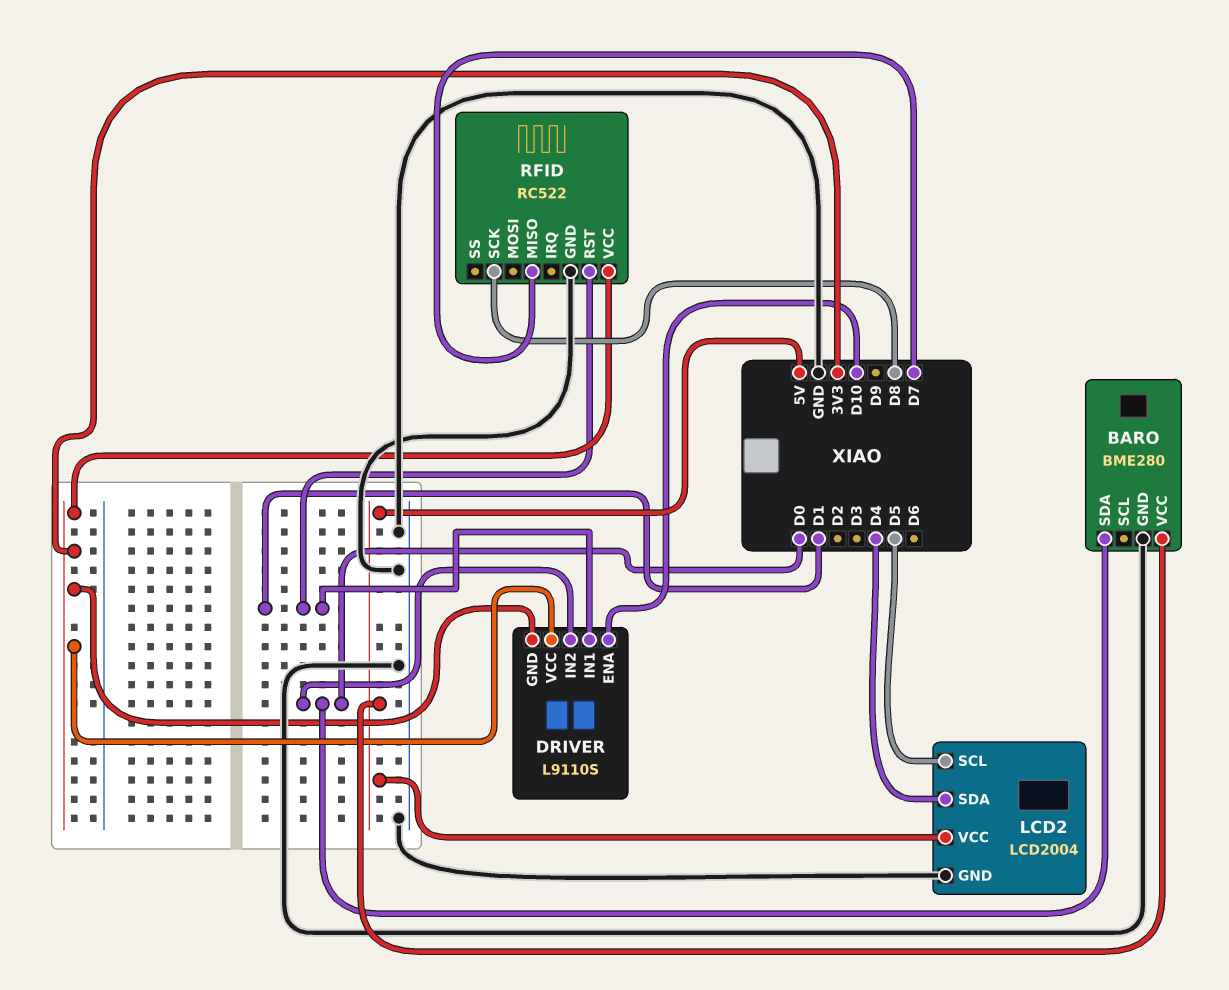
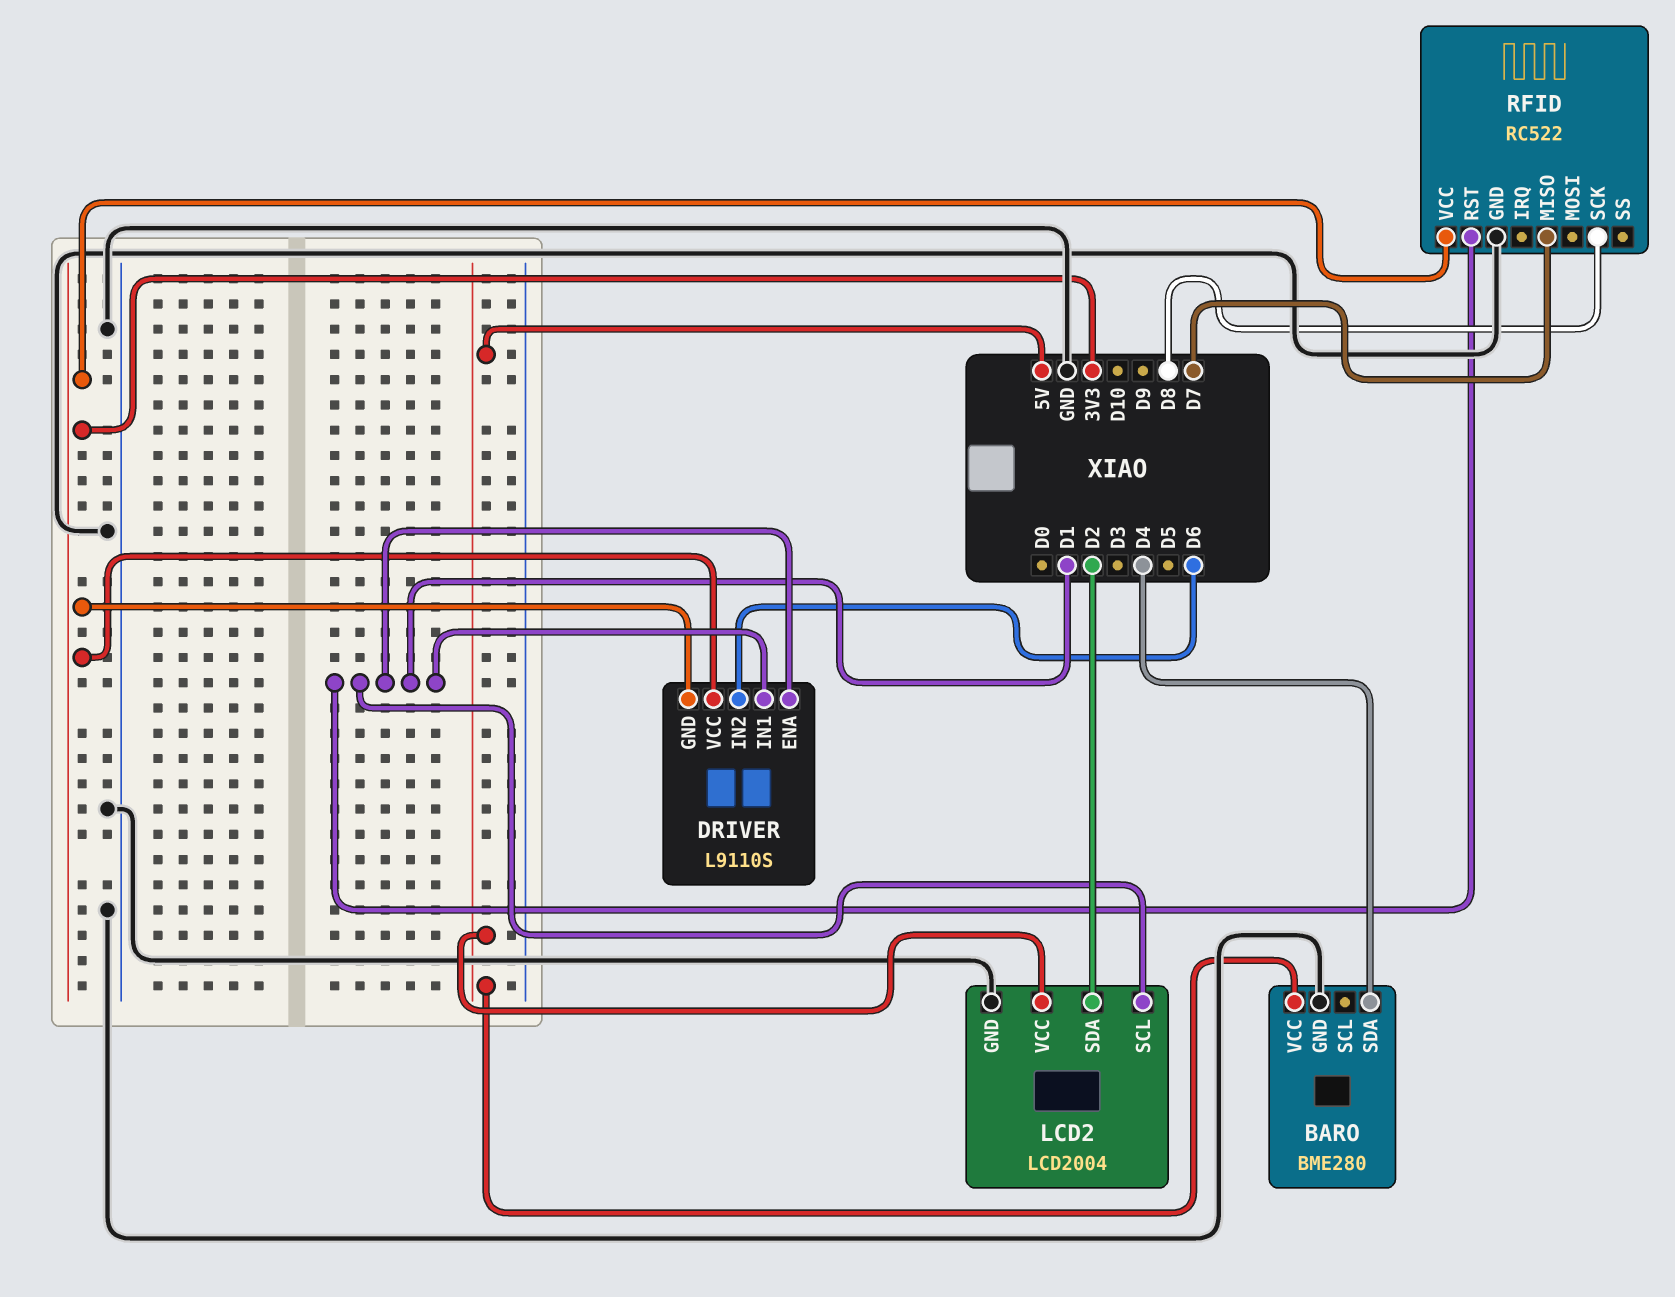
BARO pin SDA: D0 -> D4
DRIVER pin ENA: D10 -> D1
DRIVER pin IN2: D0 -> D6
LCD2 pin SCL: D5 -> D1
LCD2 pin SDA: D4 -> D2

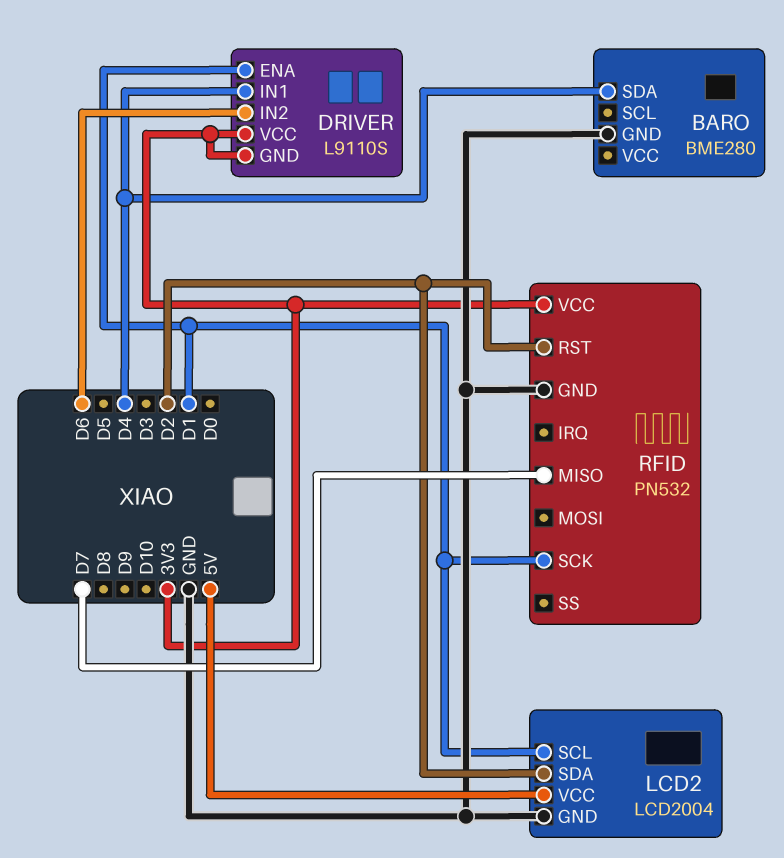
BARO pin VCC: 5V -> none
DRIVER pin IN1: D1 -> D4
RFID: RC522 -> PN532
RFID pin RST: D1 -> D2
RFID pin SCK: D8 -> D1

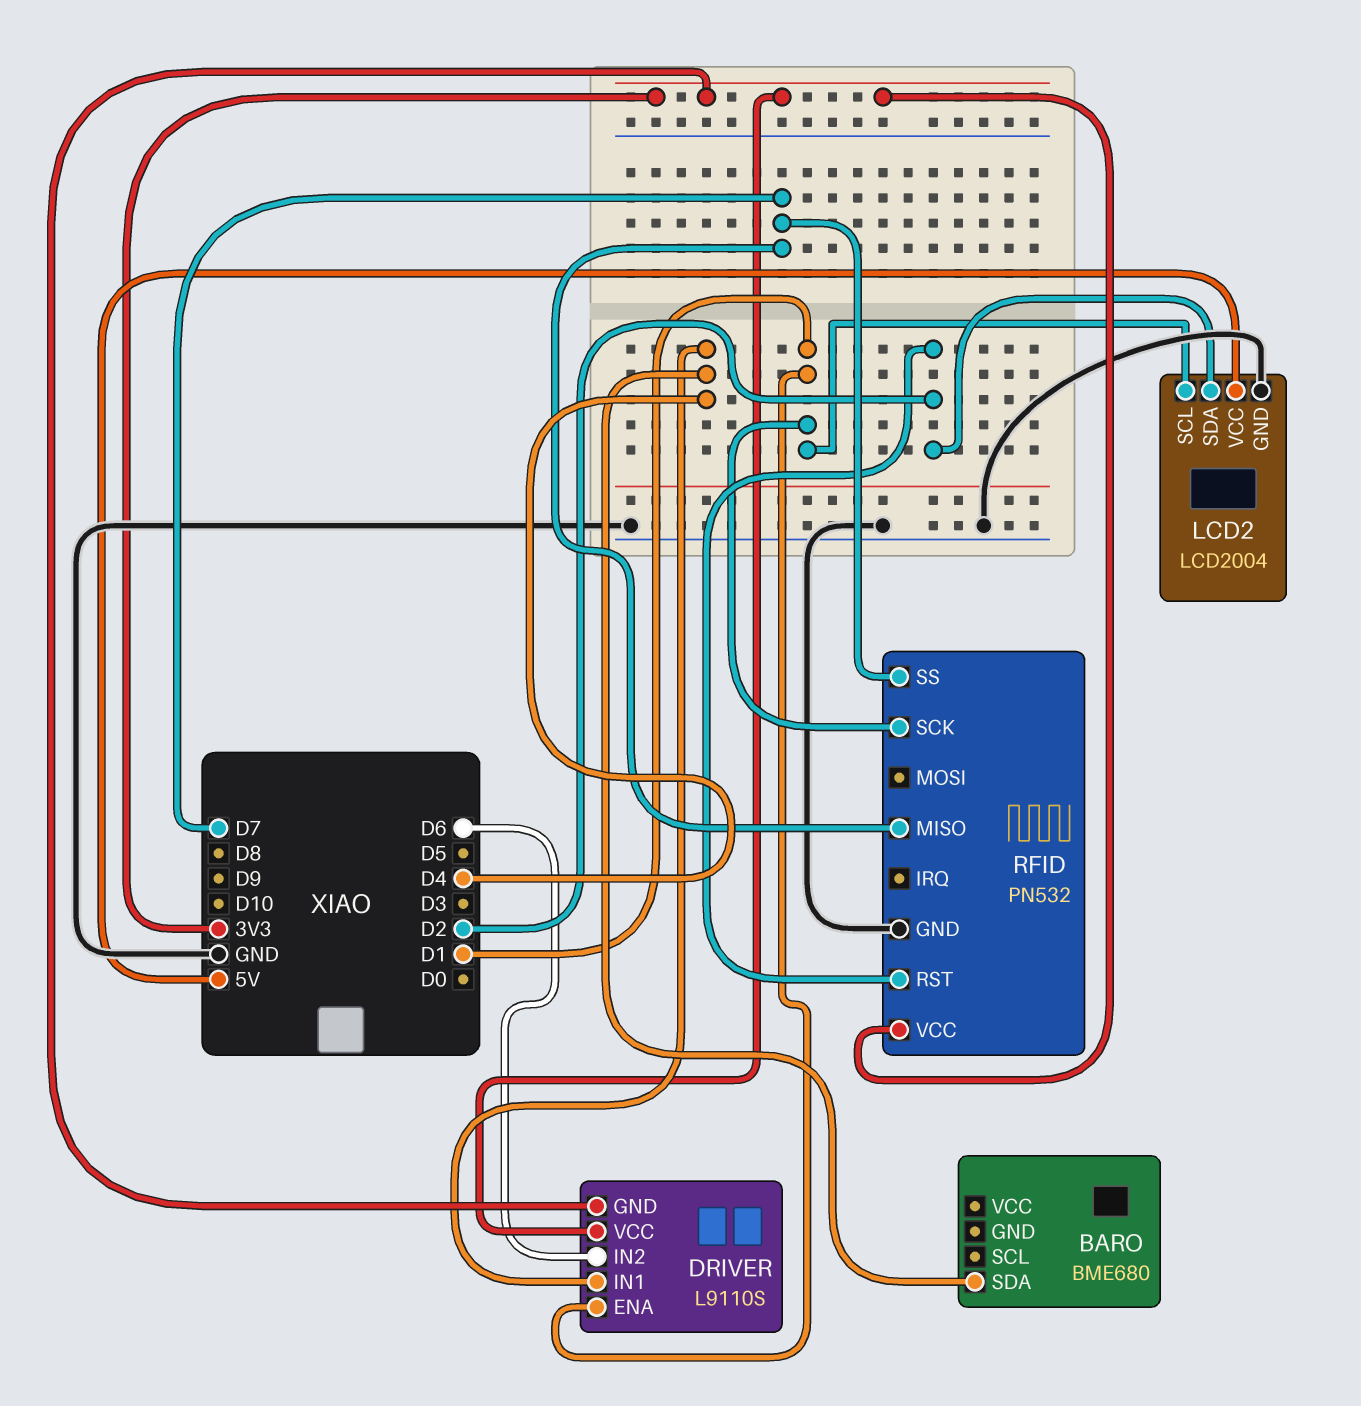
BARO: BME280 -> BME680
BARO pin GND: GND -> none
RFID pin SS: none -> D7

